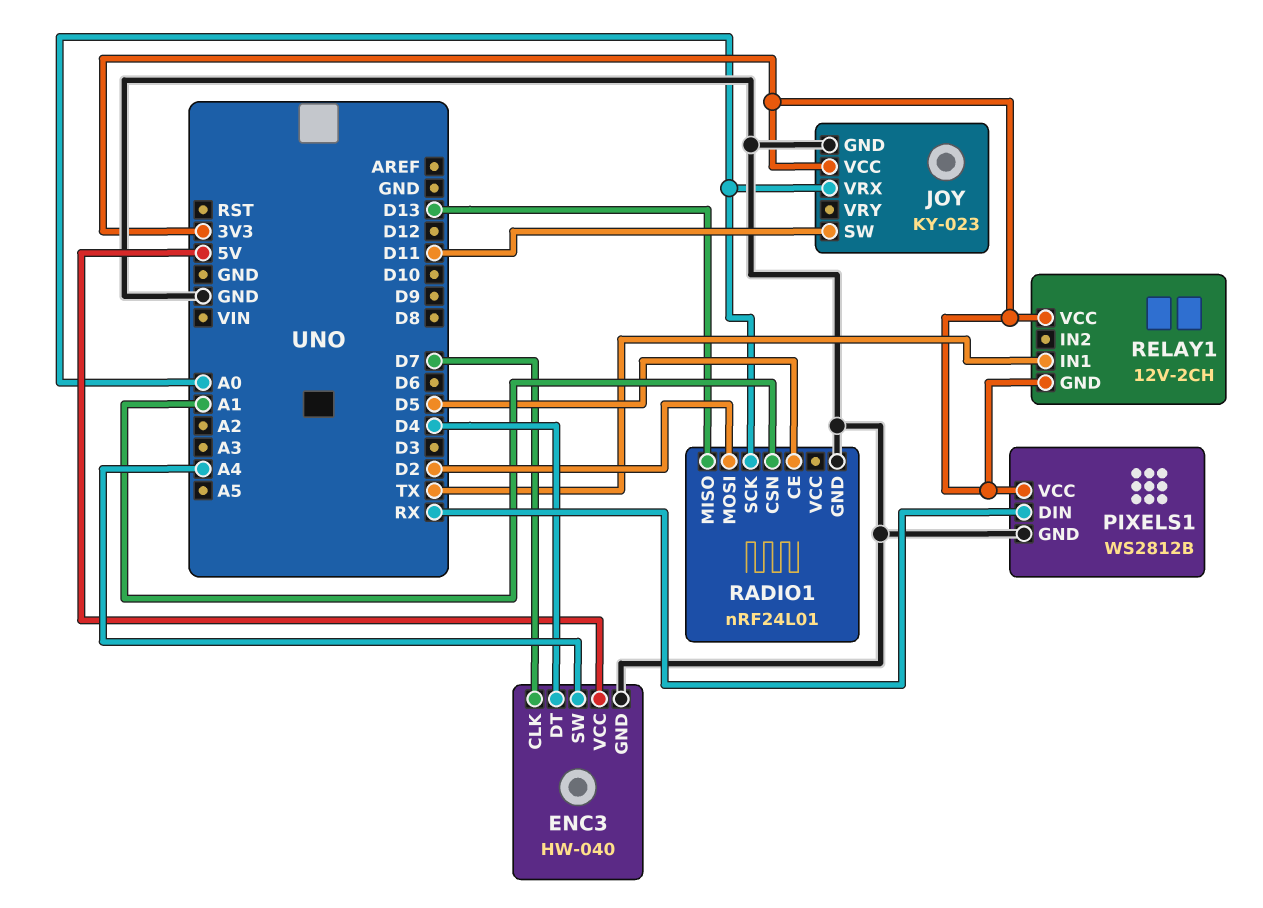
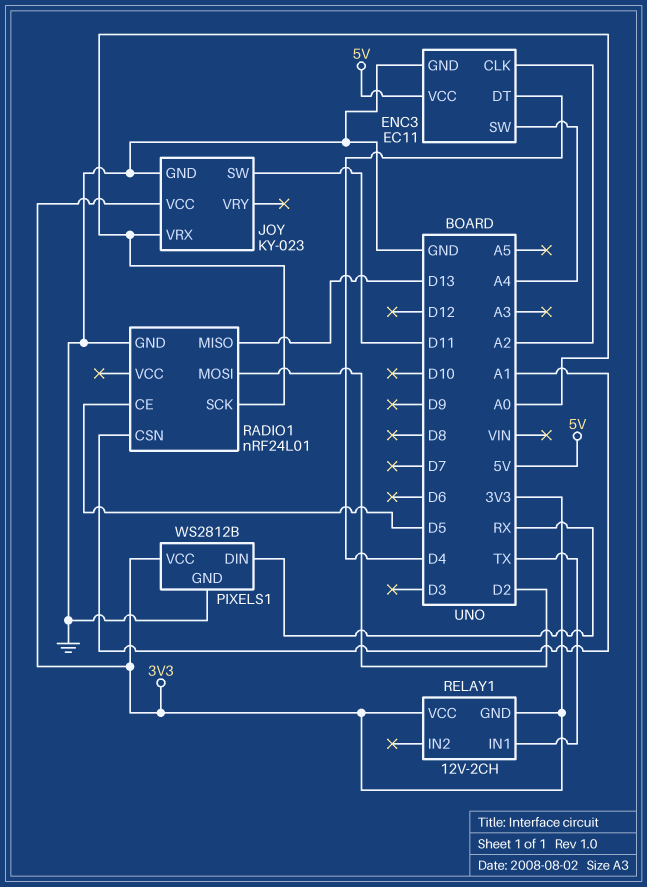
ENC3: HW-040 -> EC11
ENC3 pin CLK: D7 -> A2

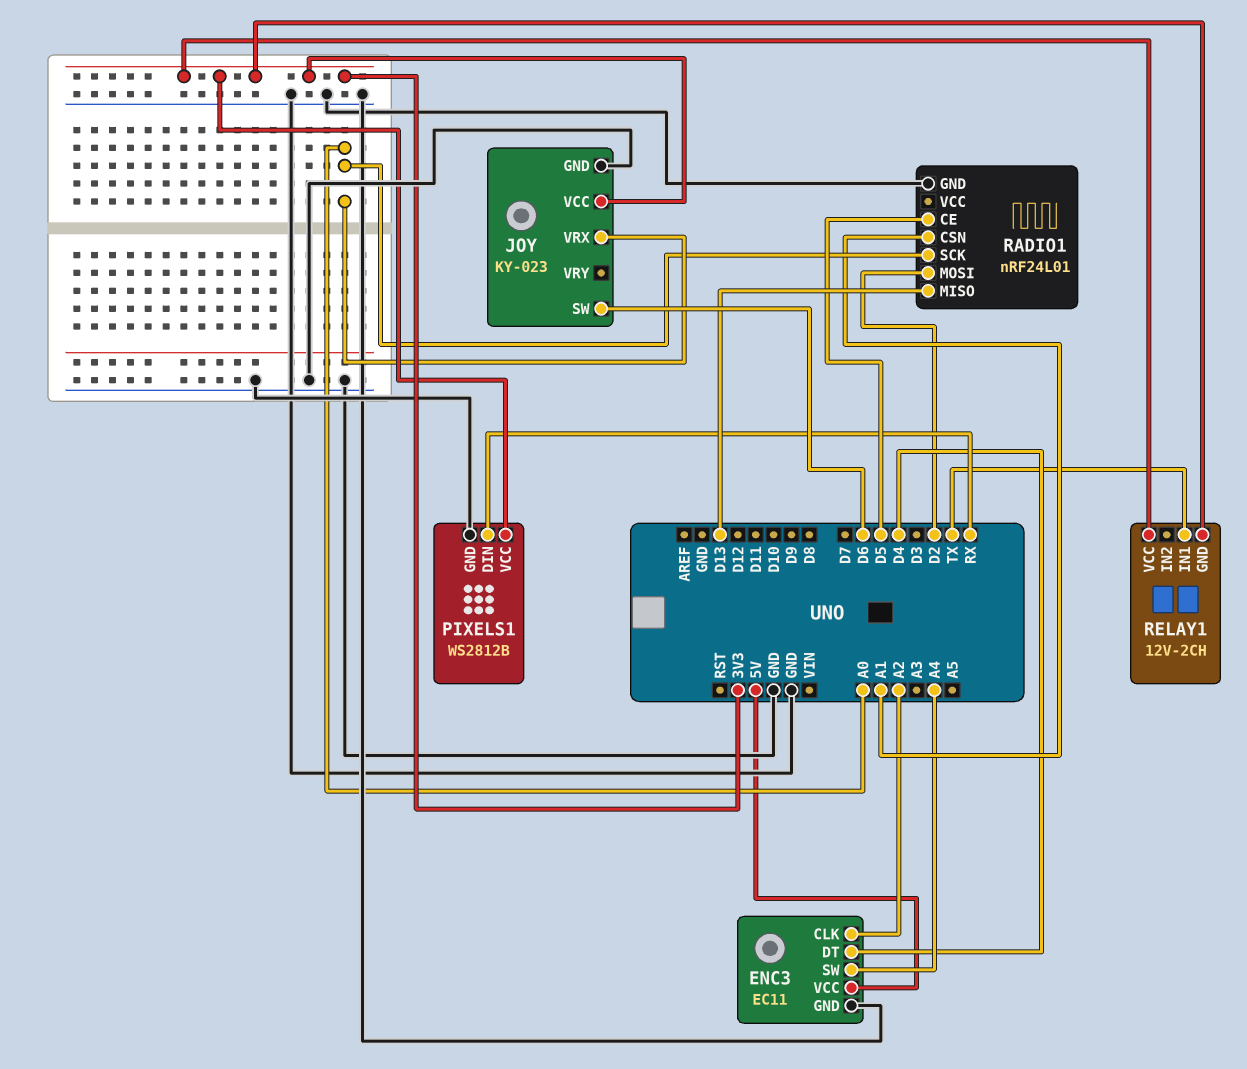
JOY pin SW: D11 -> D6

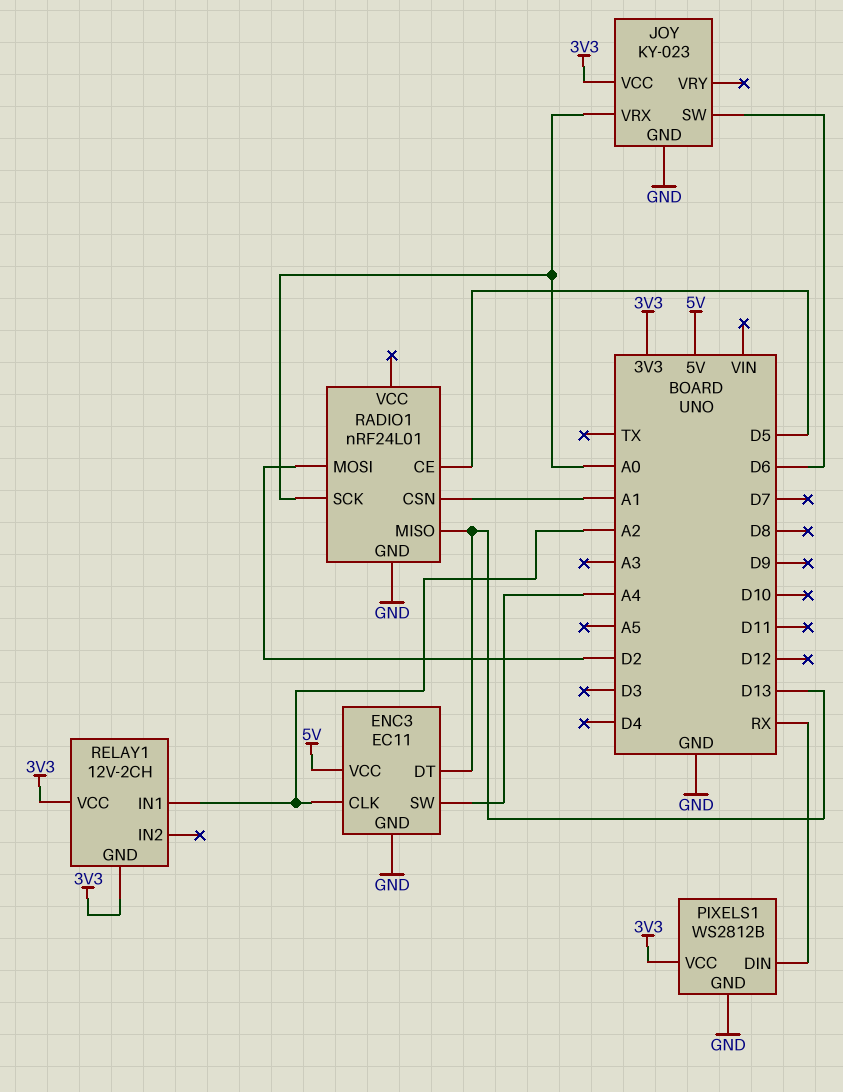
ENC3 pin DT: D4 -> D13
RELAY1 pin IN1: TX -> A2

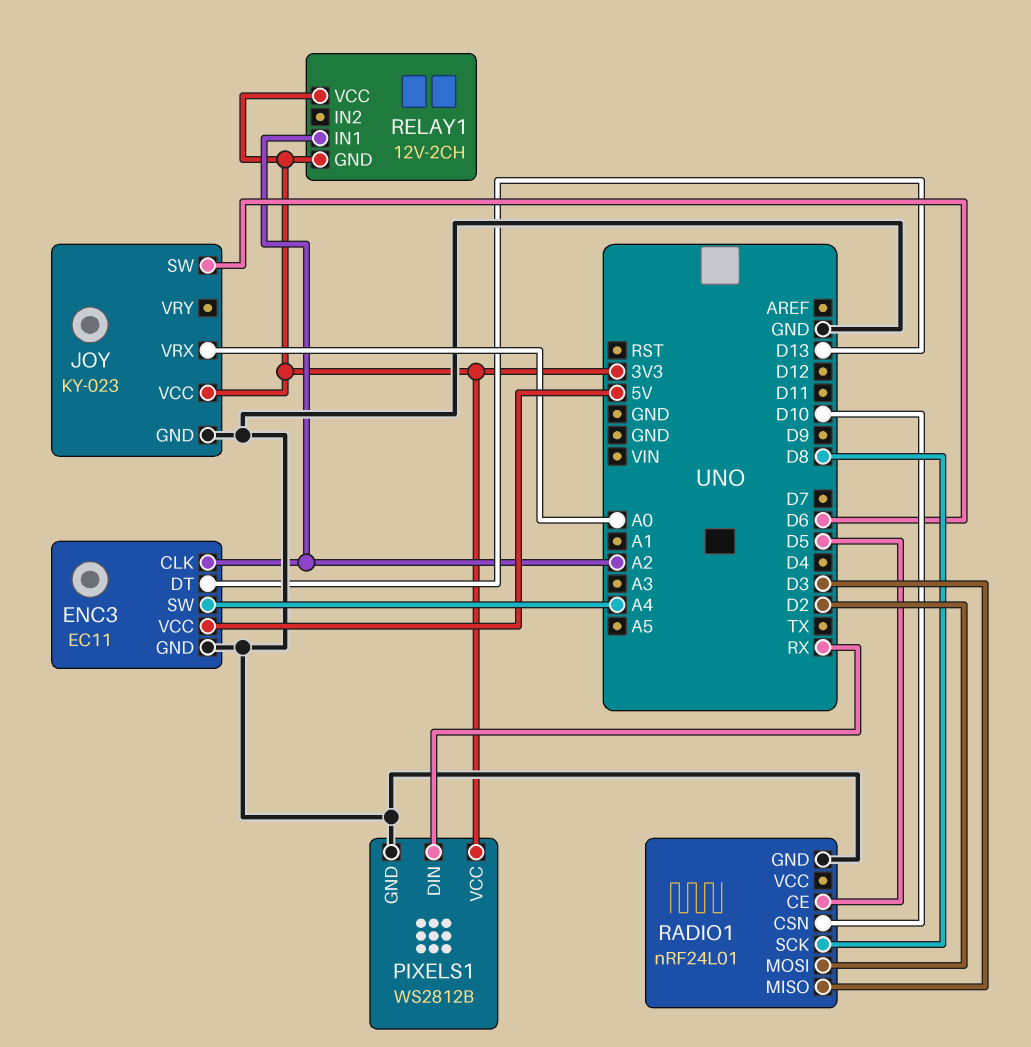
RADIO1 pin CSN: A1 -> D10
RADIO1 pin MISO: D13 -> D3
RADIO1 pin SCK: A0 -> D8

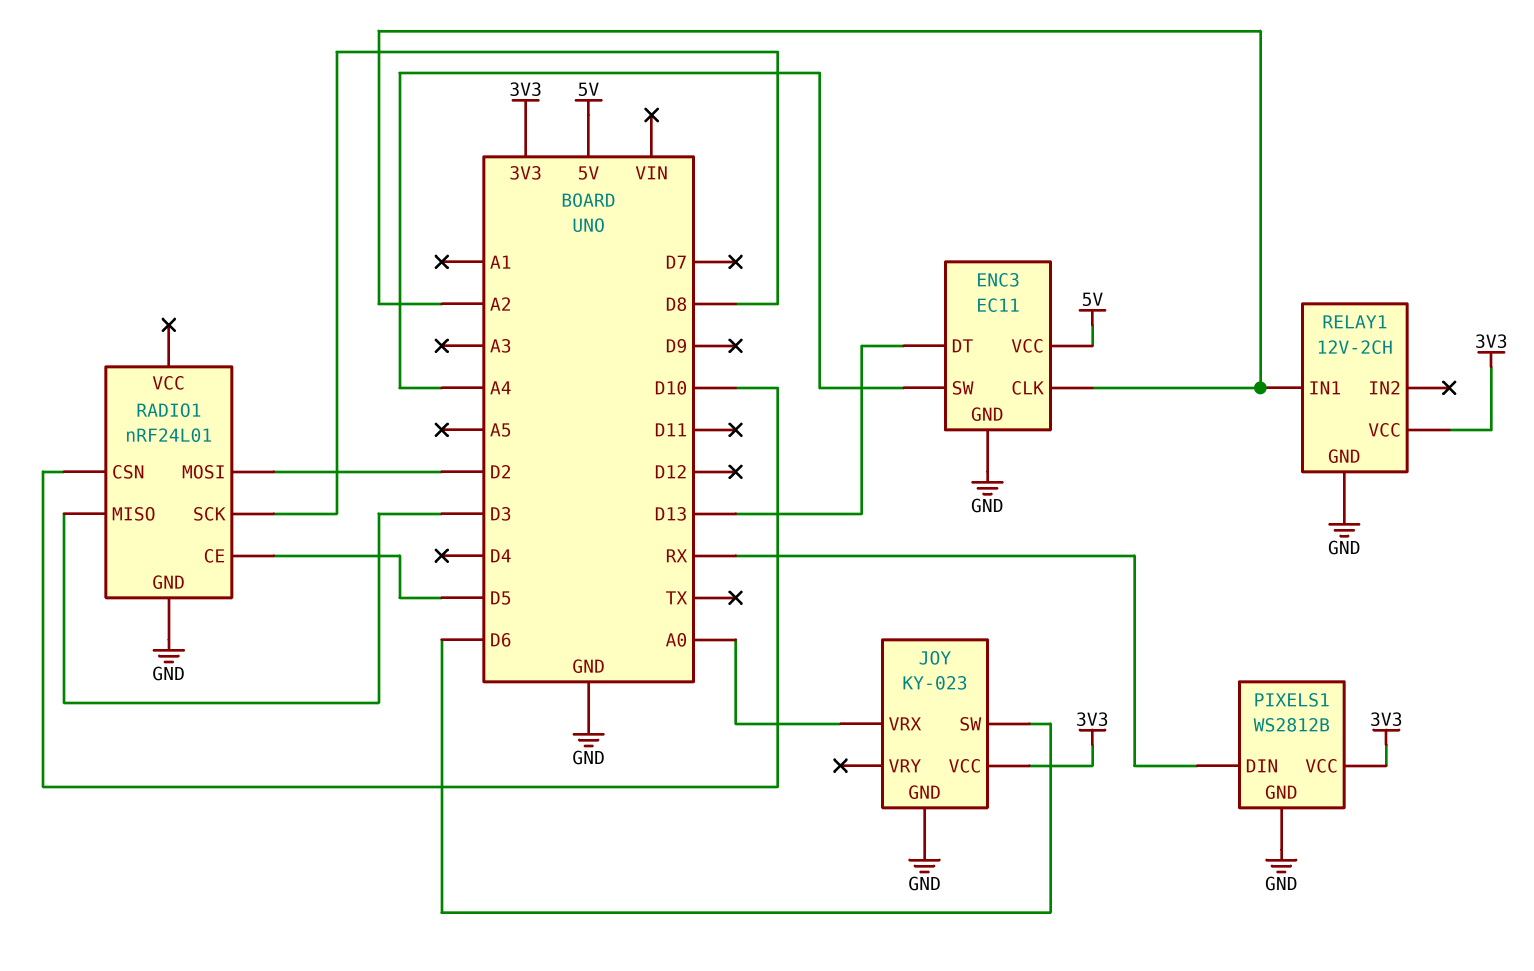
RELAY1 pin GND: 3V3 -> GND

